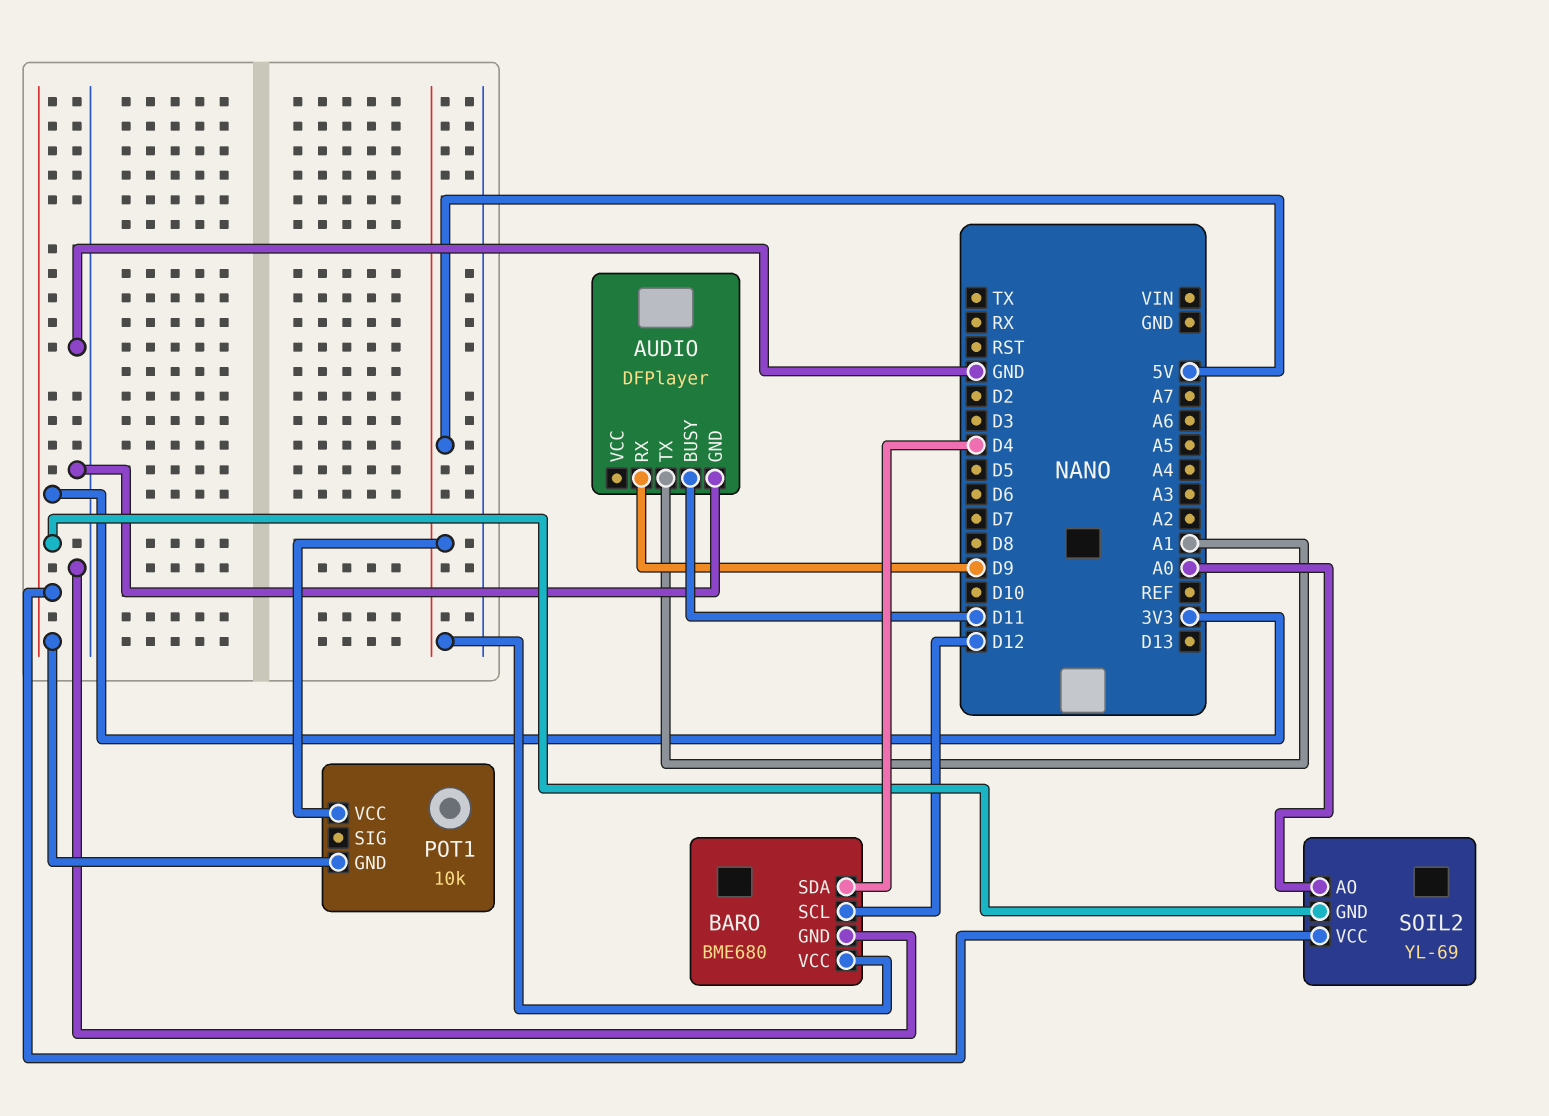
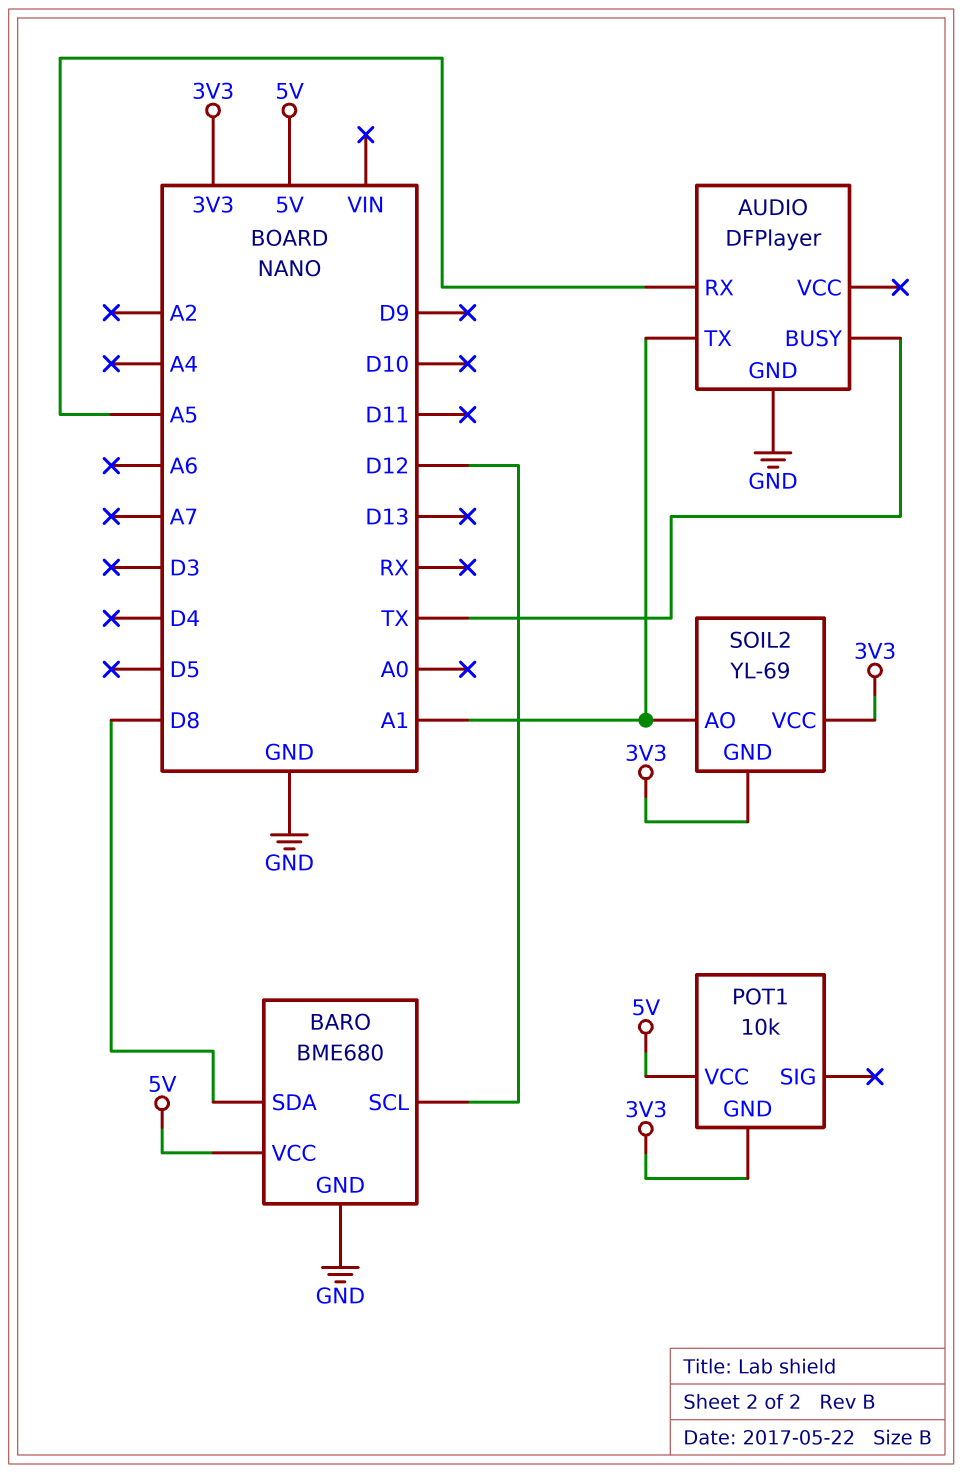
AUDIO pin BUSY: D11 -> TX
AUDIO pin RX: D9 -> A5
BARO pin SDA: D4 -> D8
SOIL2 pin AO: A0 -> A1

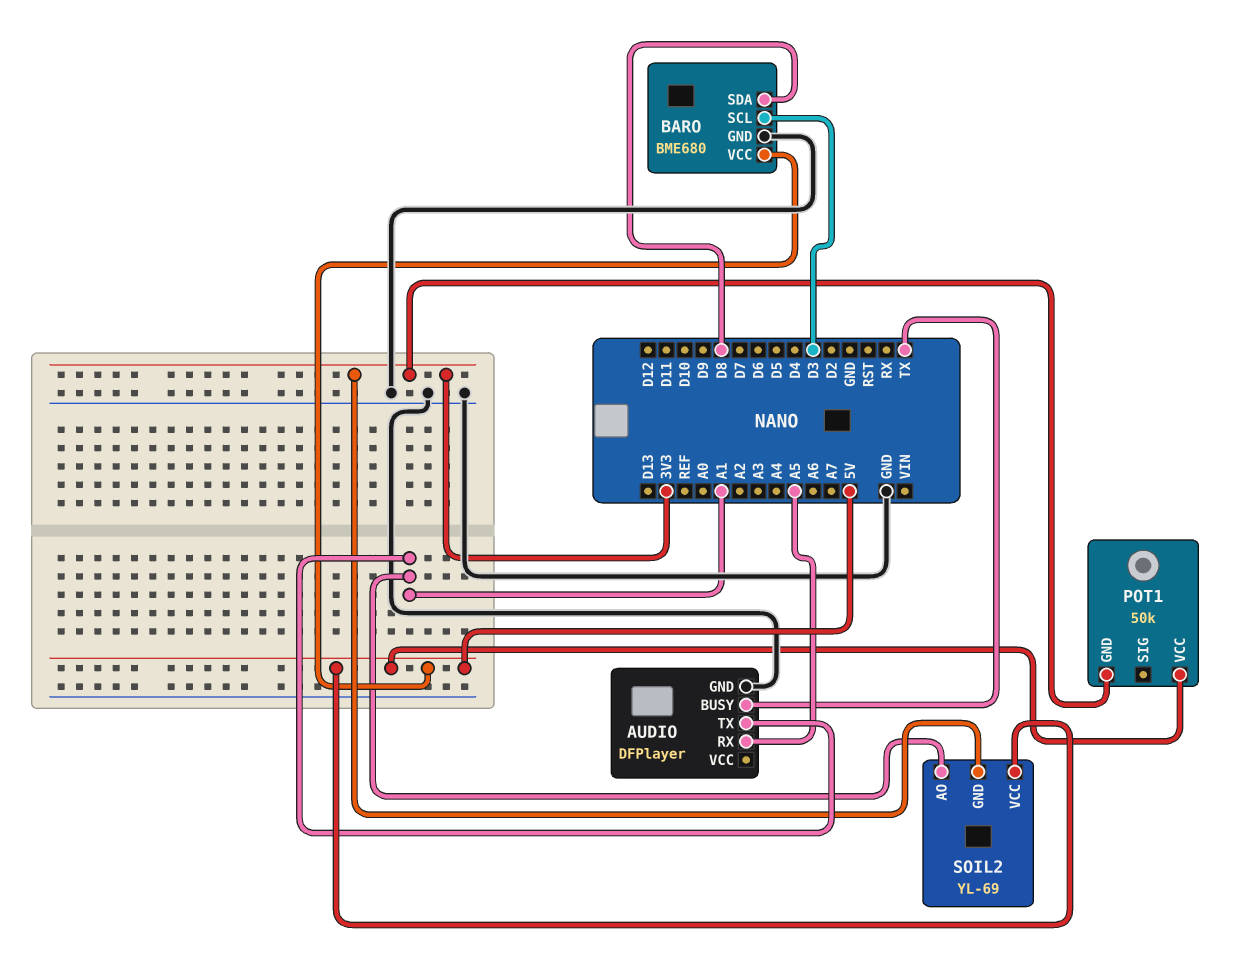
BARO pin SCL: D12 -> D3
POT1: 10k -> 50k
SOIL2 pin VCC: 3V3 -> 5V

